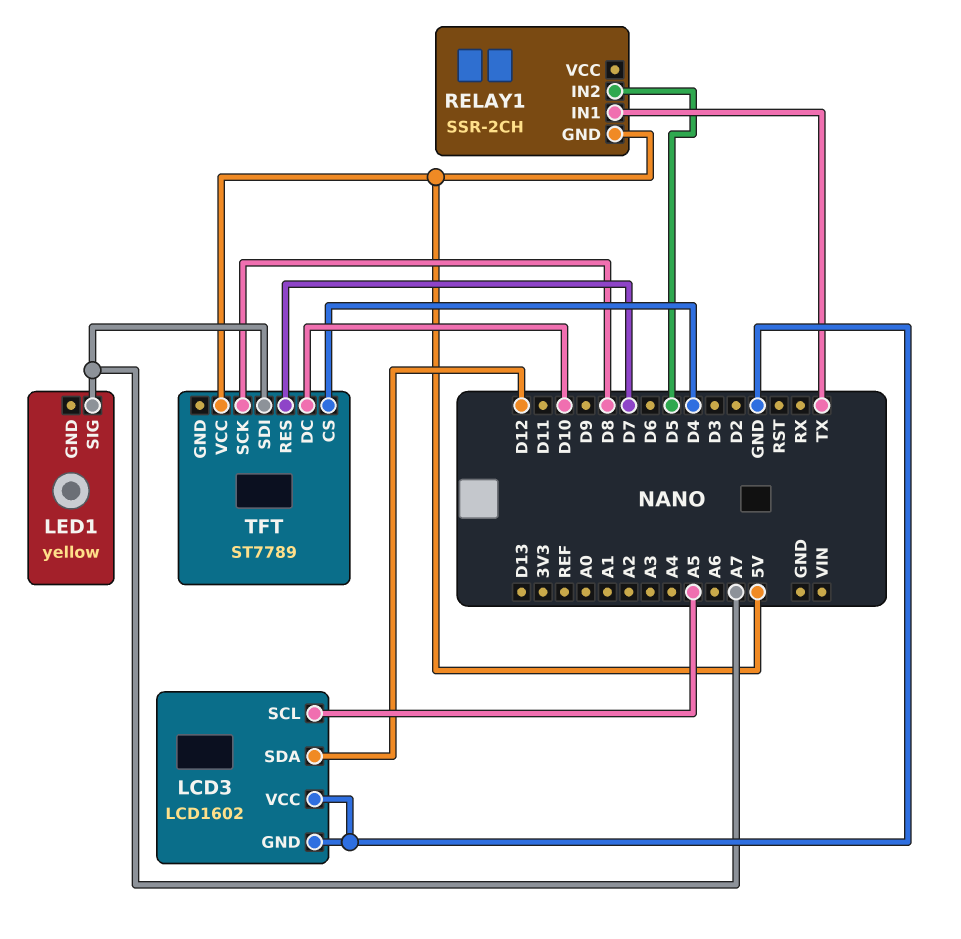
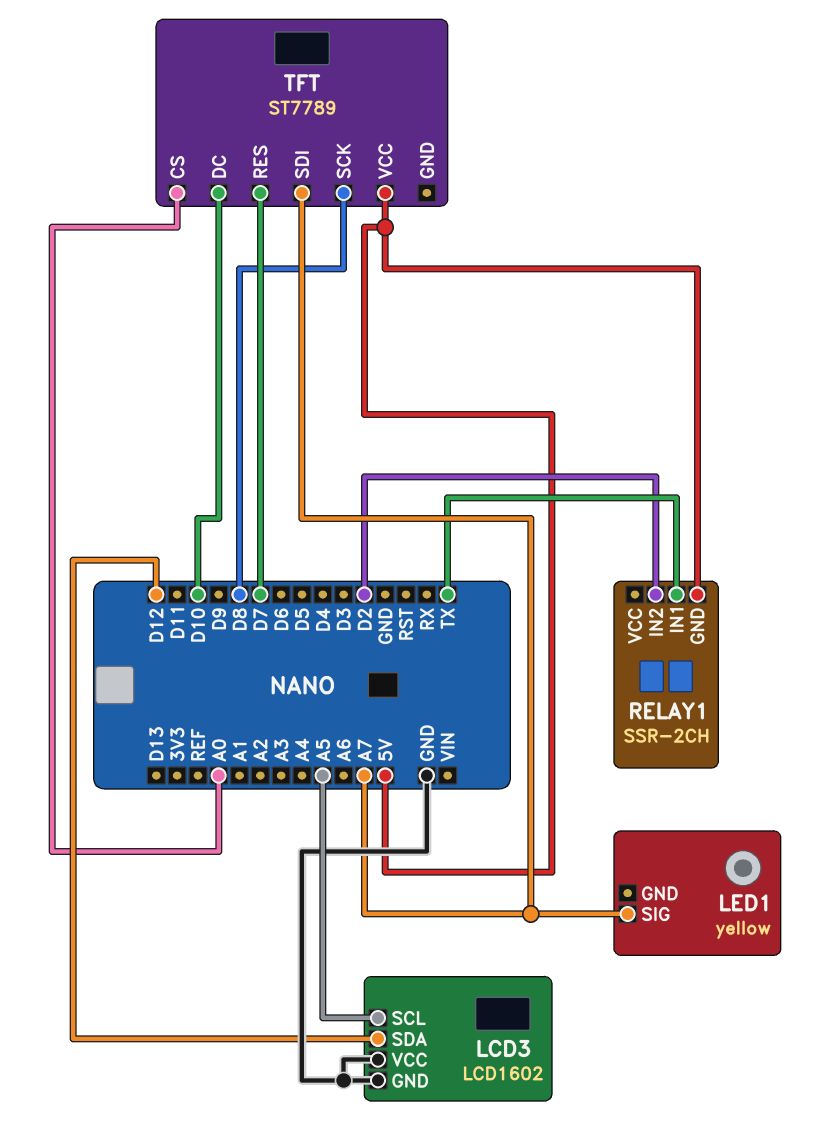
RELAY1 pin IN2: D5 -> D2
TFT pin CS: D4 -> A0

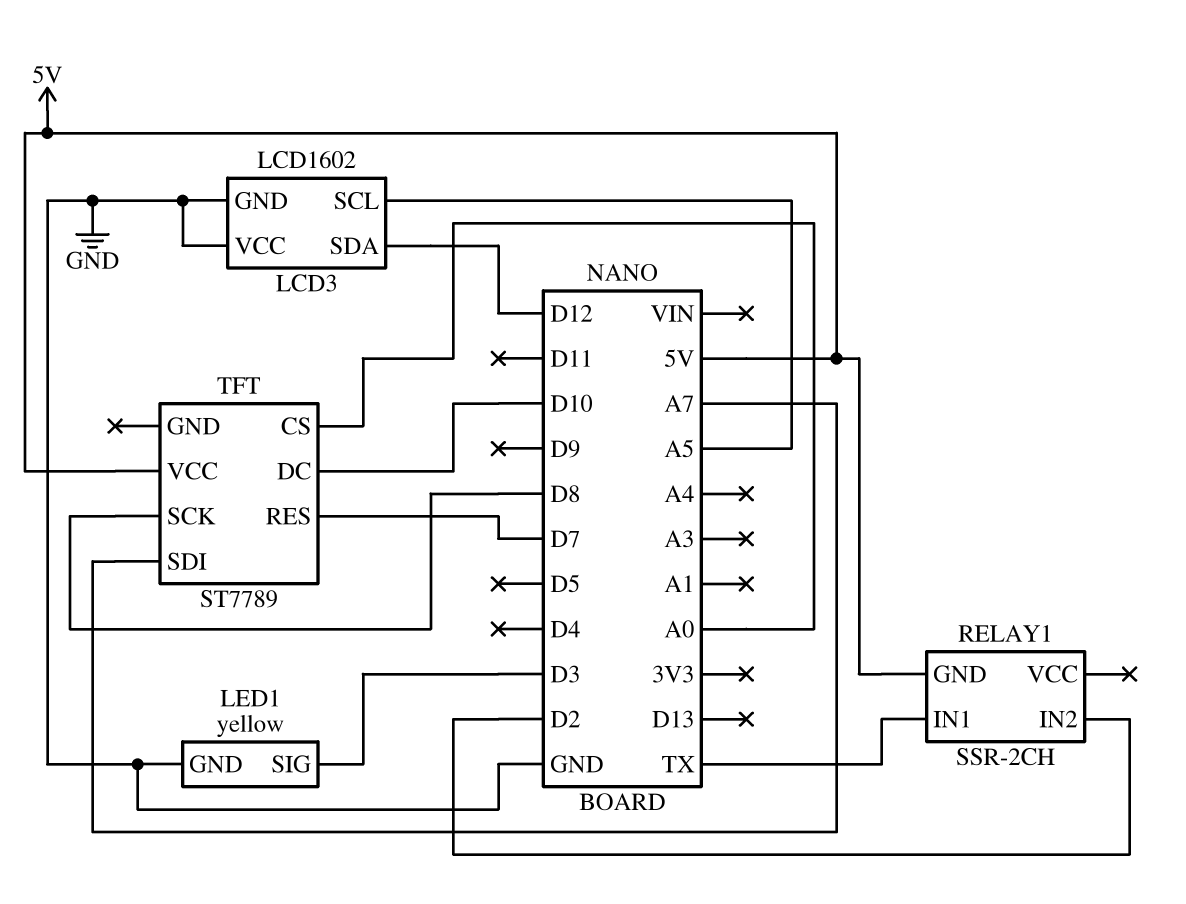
LED1 pin GND: none -> GND
LED1 pin SIG: A7 -> D3

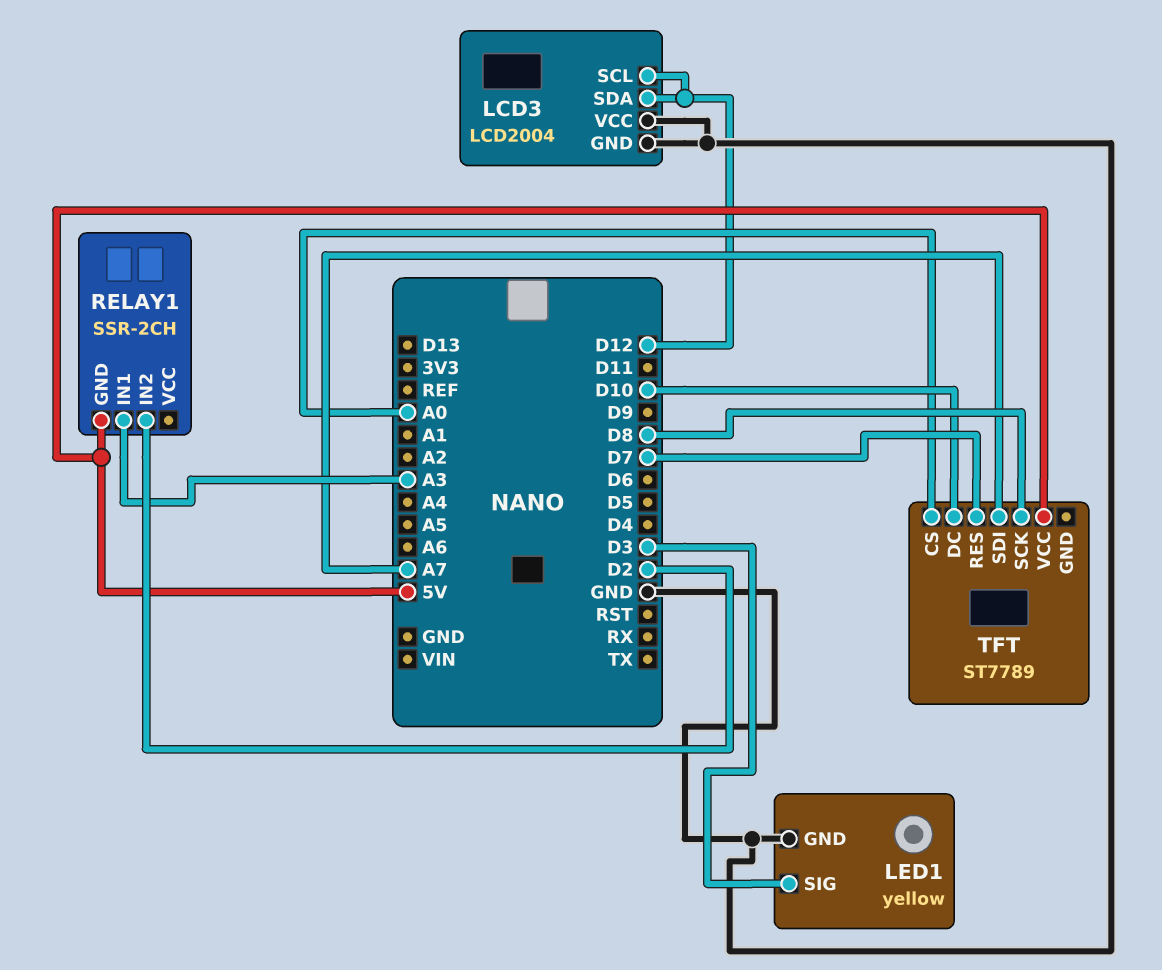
LCD3: LCD1602 -> LCD2004
LCD3 pin SCL: A5 -> D12
RELAY1 pin IN1: TX -> A3

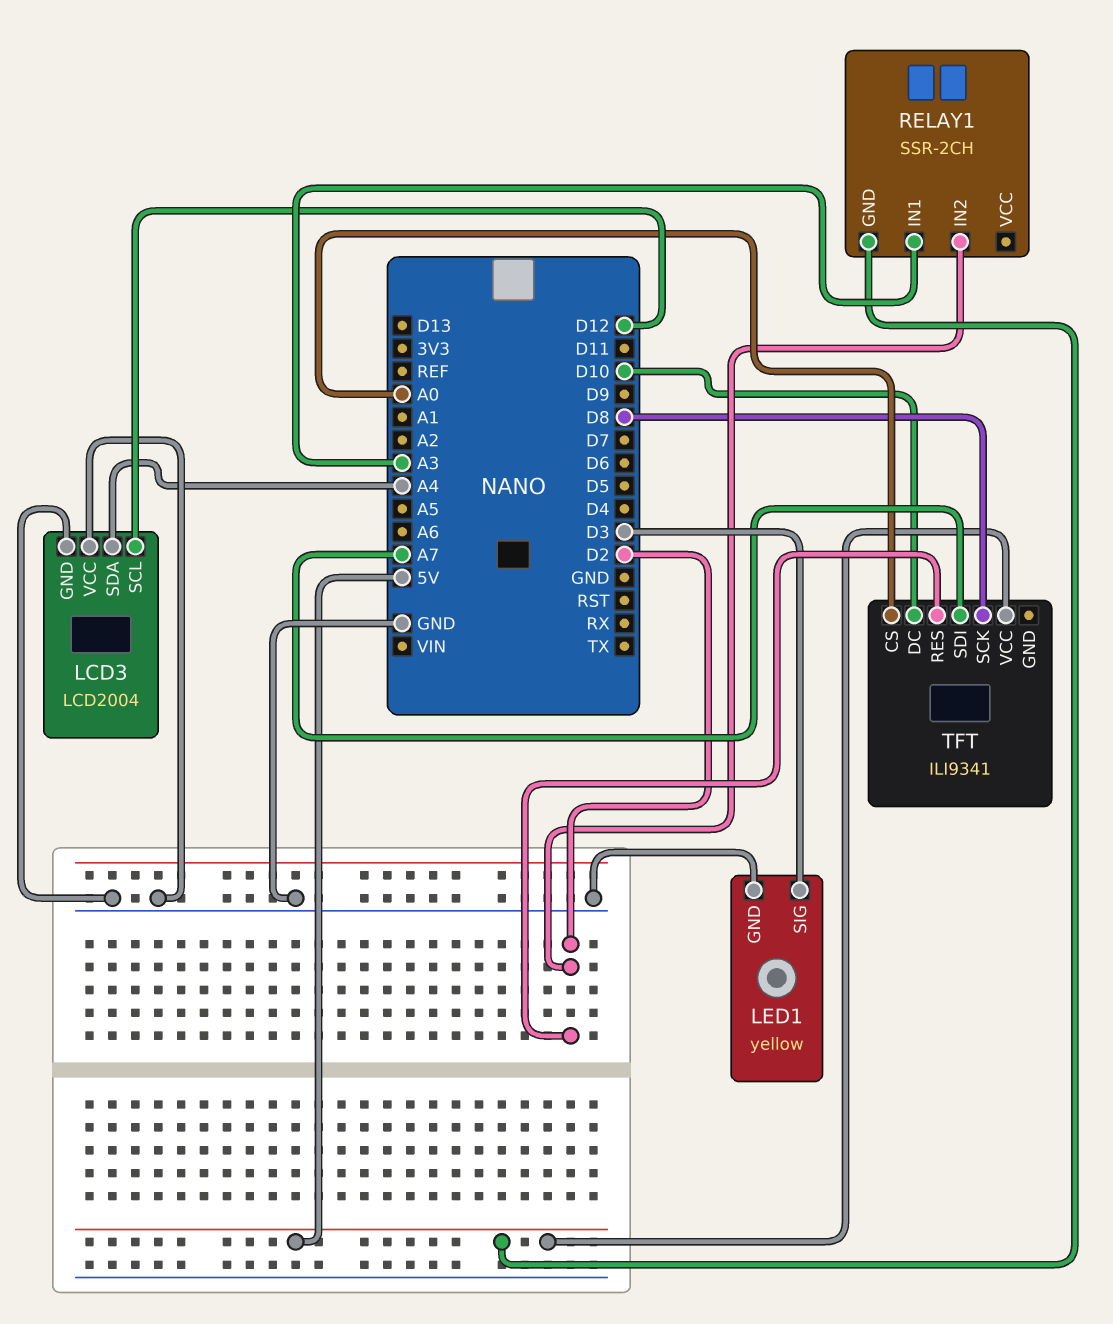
LCD3 pin SDA: D12 -> A4
TFT: ST7789 -> ILI9341
TFT pin RES: D7 -> D2

